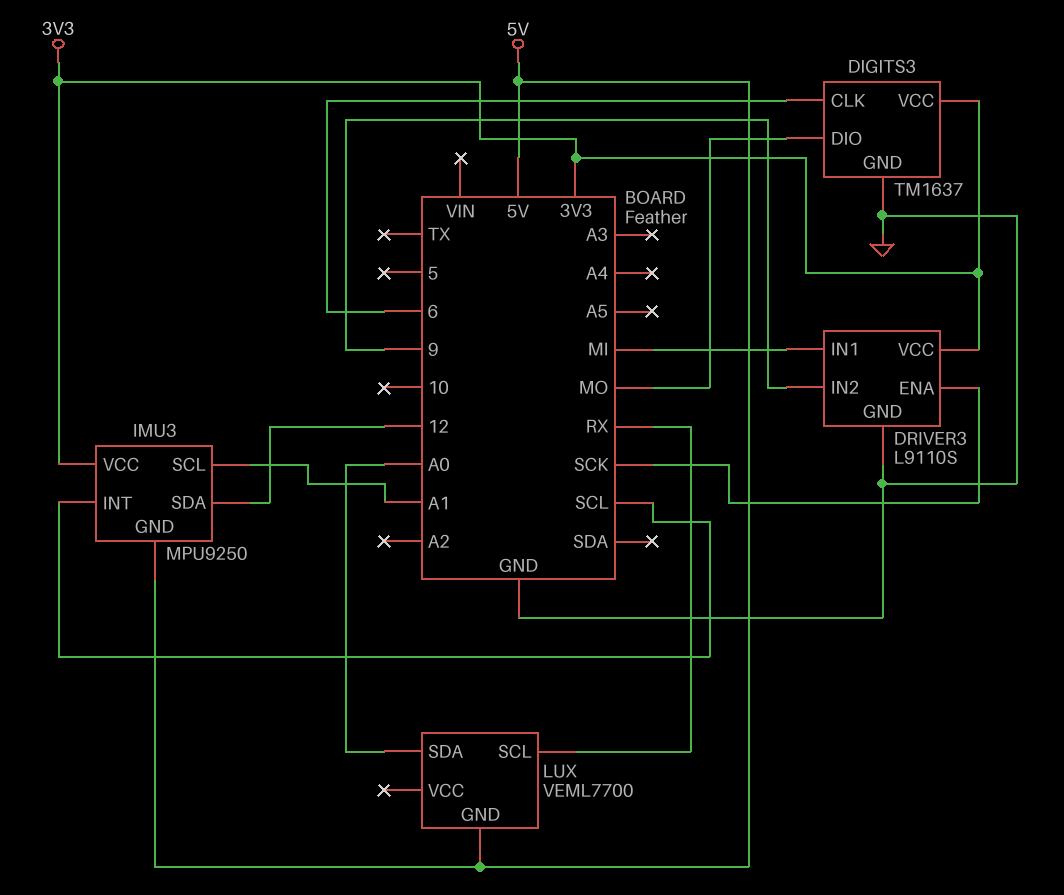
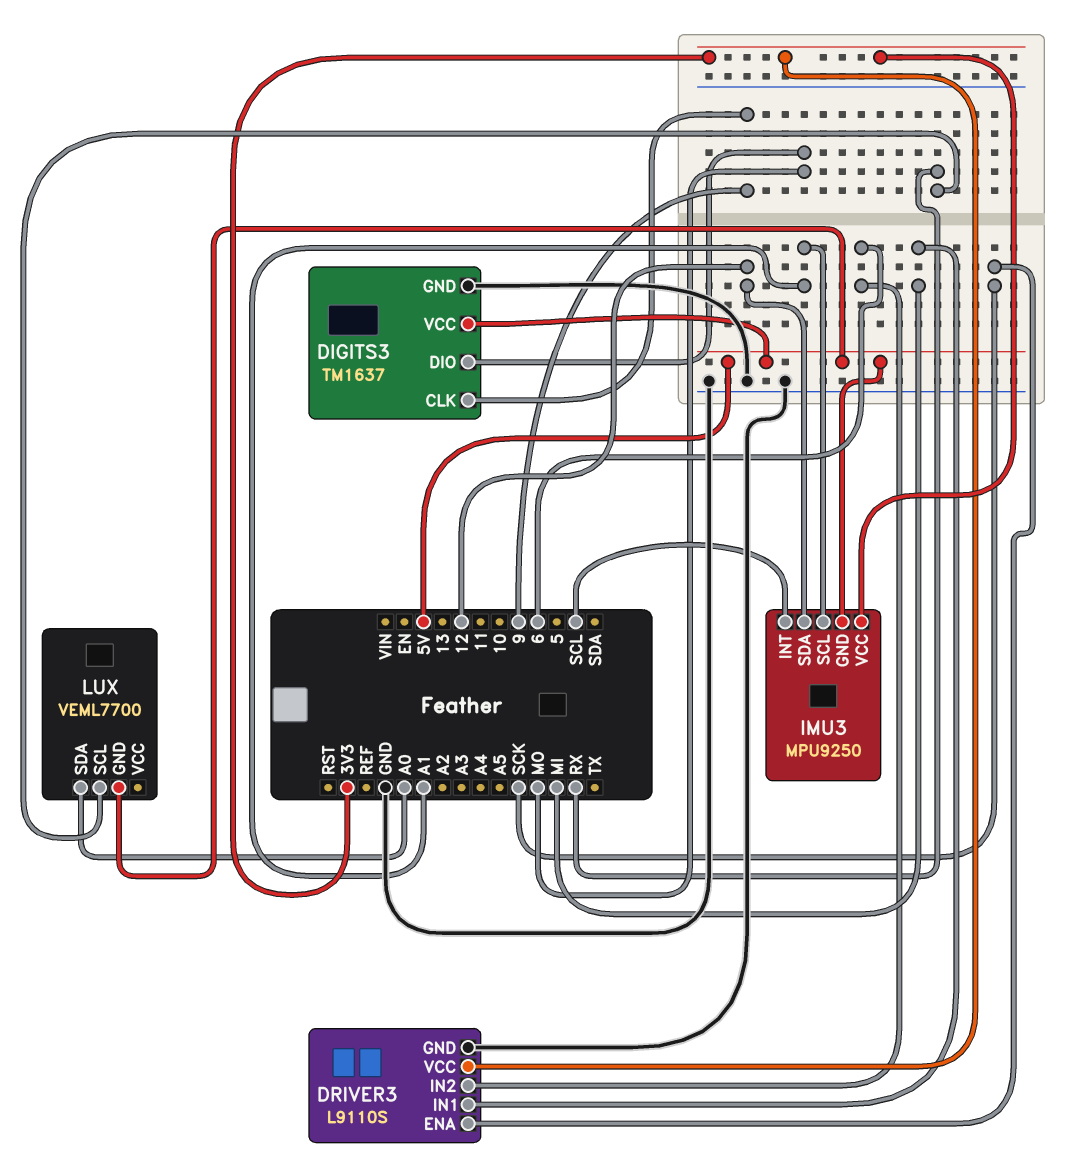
DIGITS3 pin CLK: 6 -> 9
DIGITS3 pin VCC: 3V3 -> 5V
DRIVER3 pin IN2: 9 -> 6

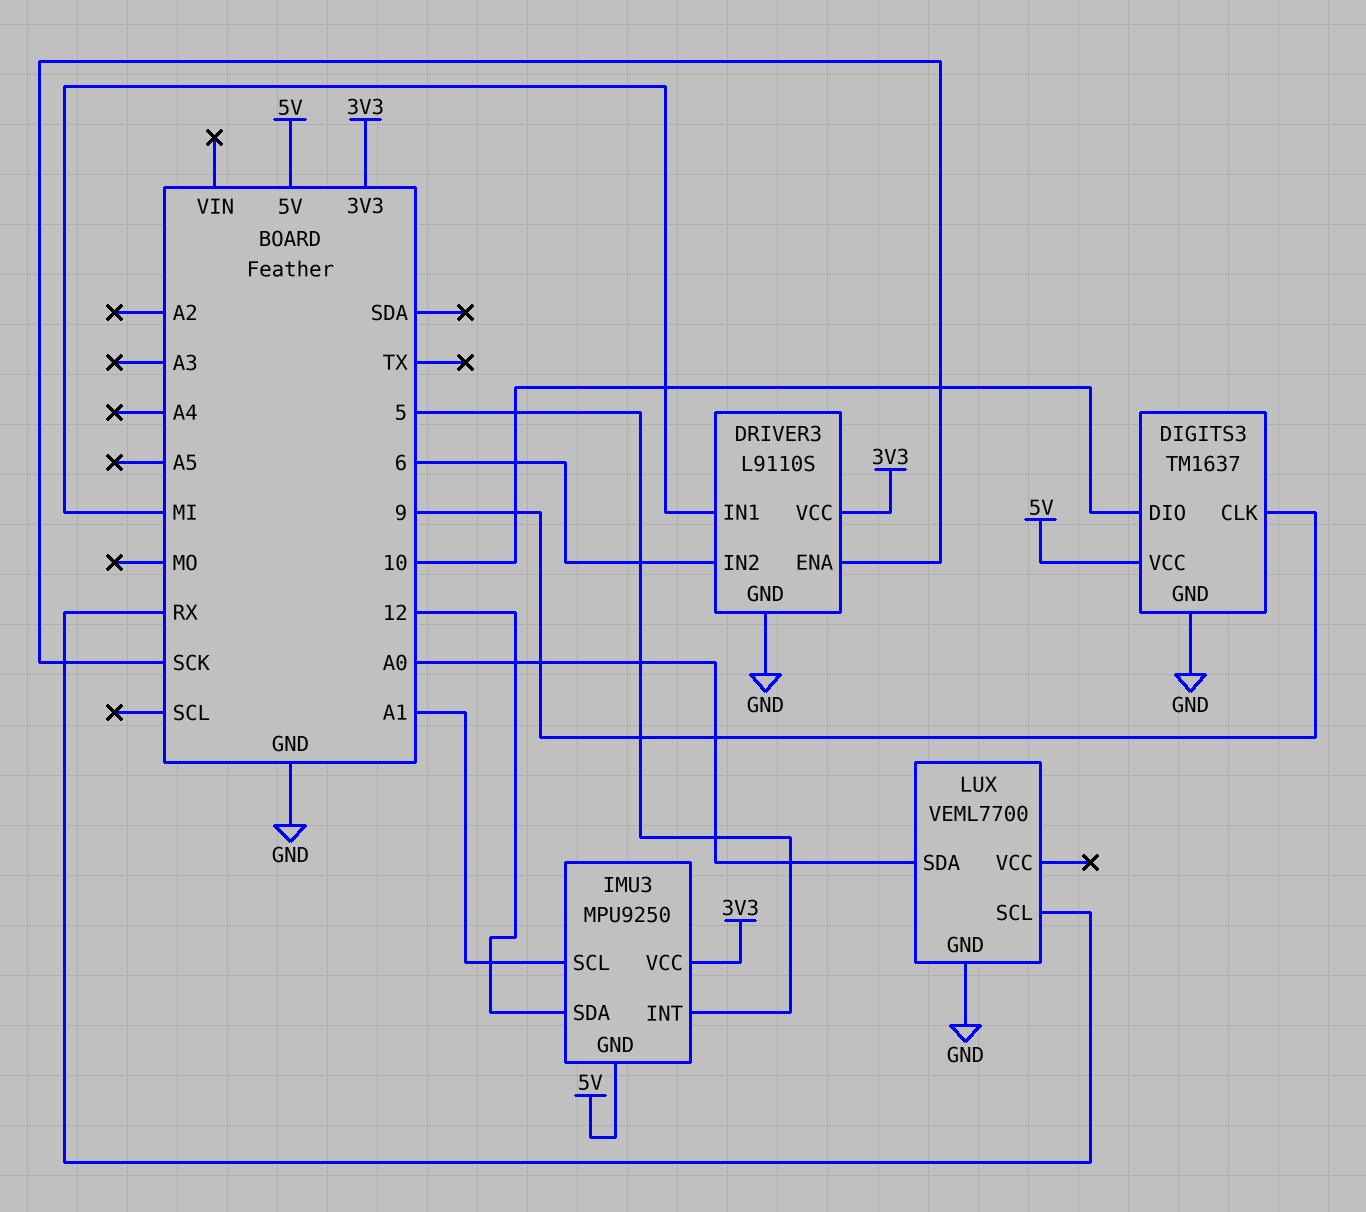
DIGITS3 pin DIO: MO -> 10
IMU3 pin INT: SCL -> 5
LUX pin GND: 5V -> GND

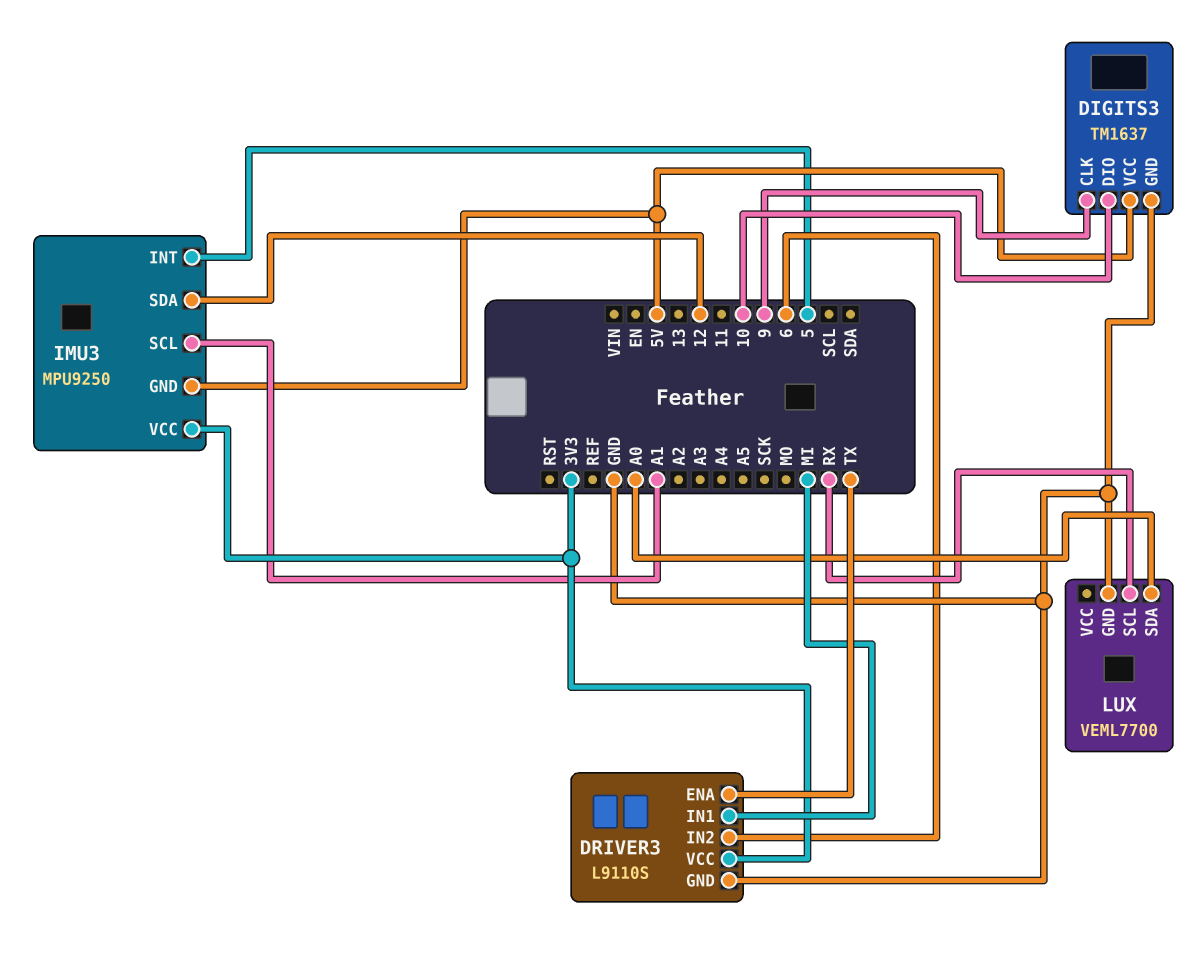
DRIVER3 pin ENA: SCK -> TX

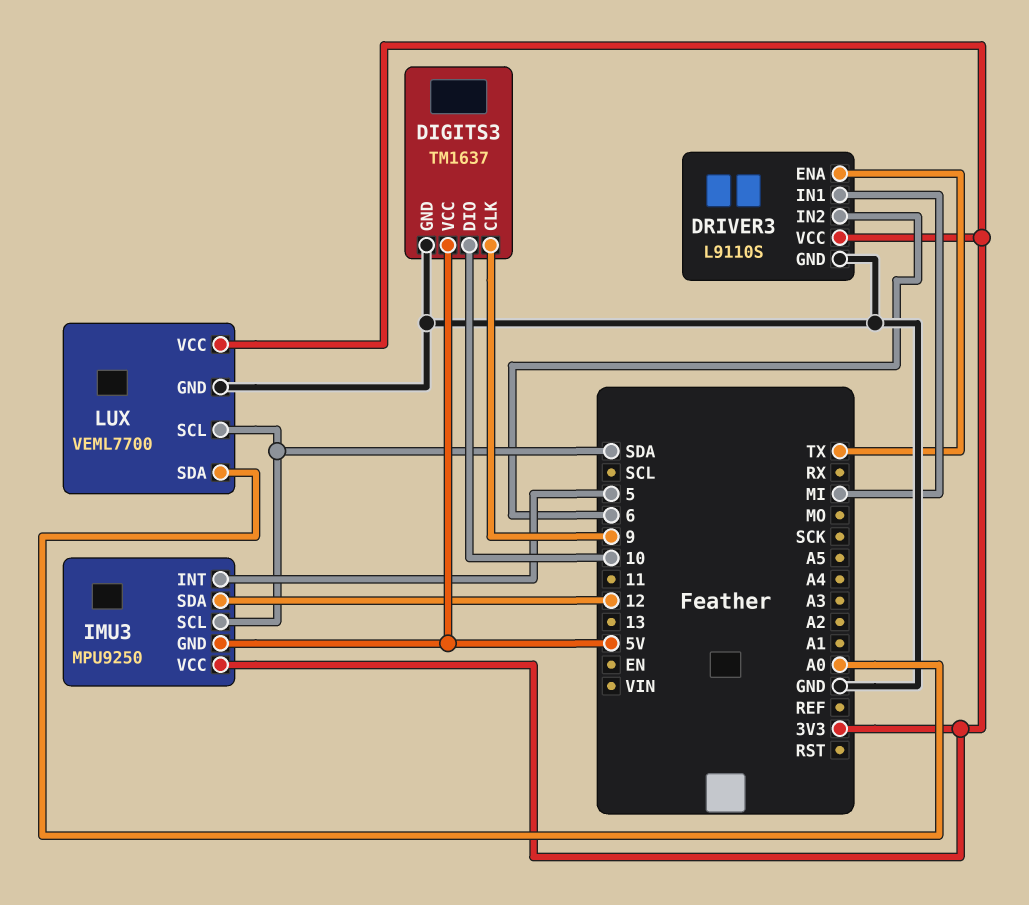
IMU3 pin SCL: A1 -> SDA
LUX pin SCL: RX -> SDA
LUX pin VCC: none -> 3V3

